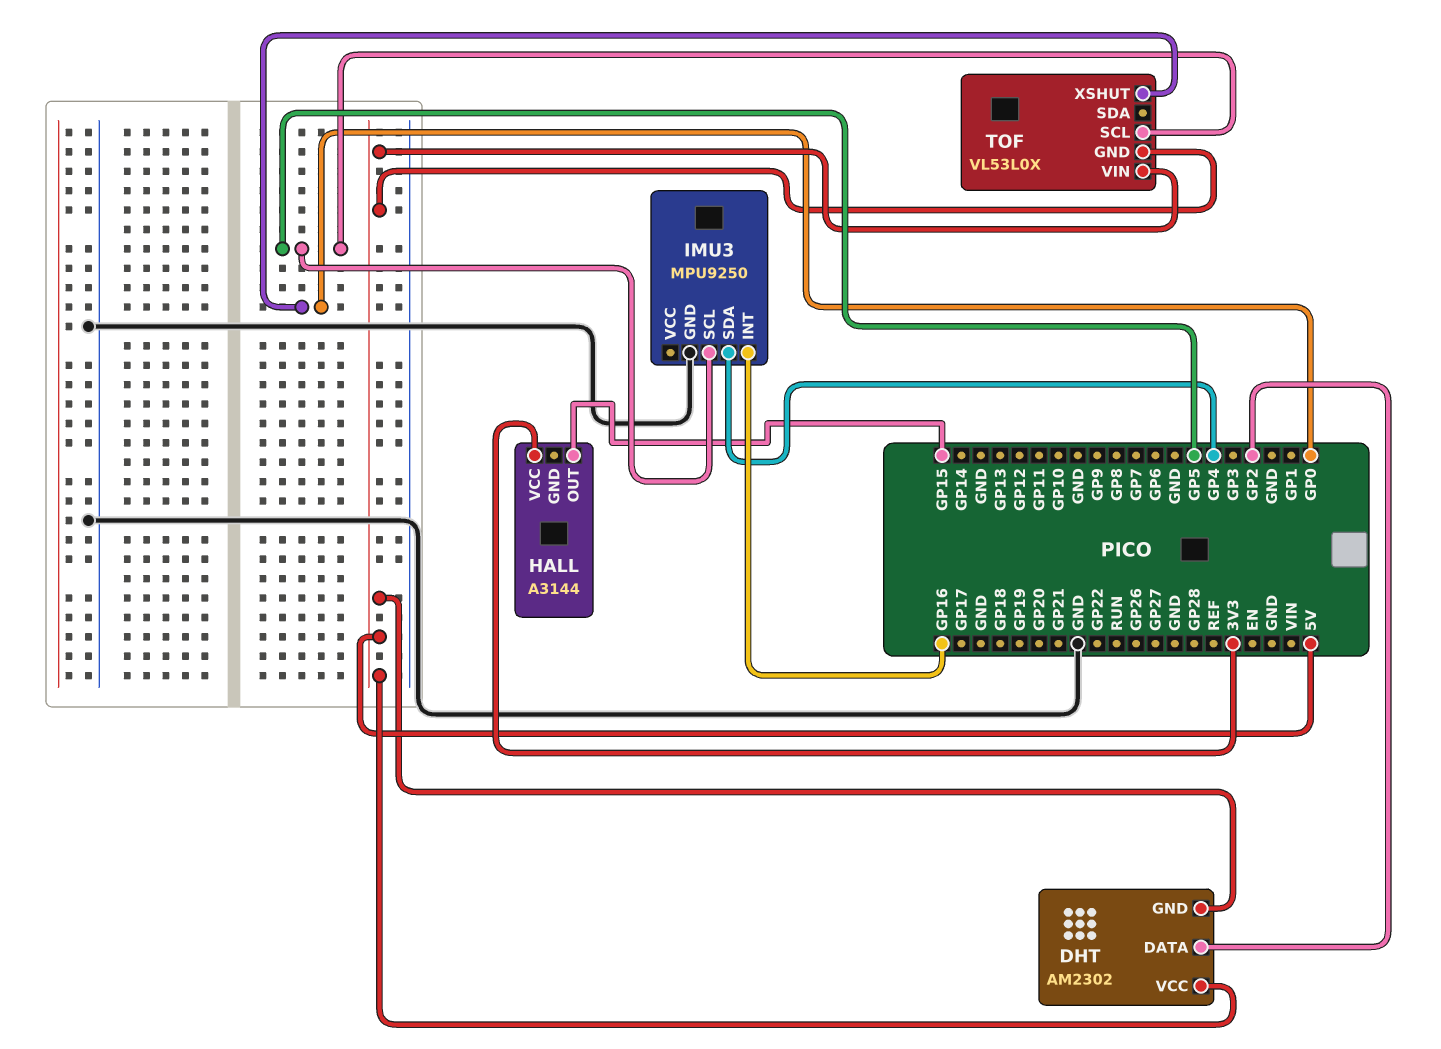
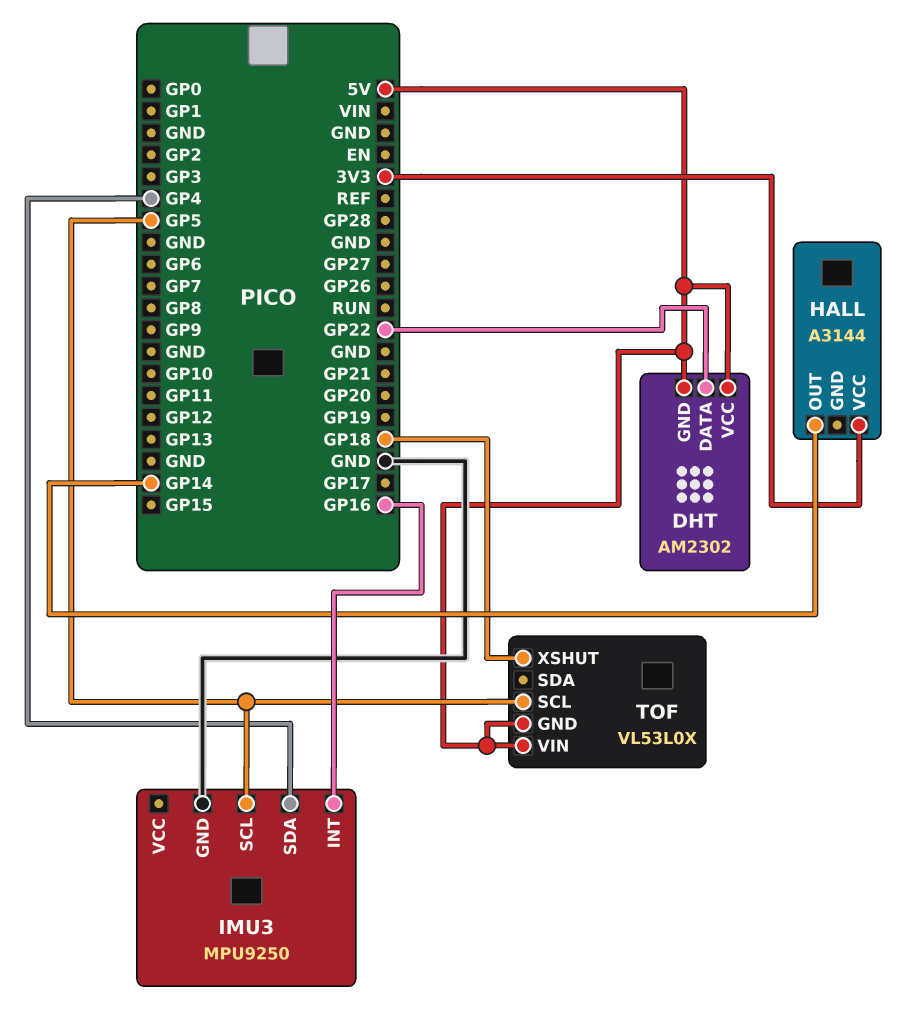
DHT pin DATA: GP2 -> GP22
HALL pin OUT: GP15 -> GP14
TOF pin XSHUT: GP0 -> GP18

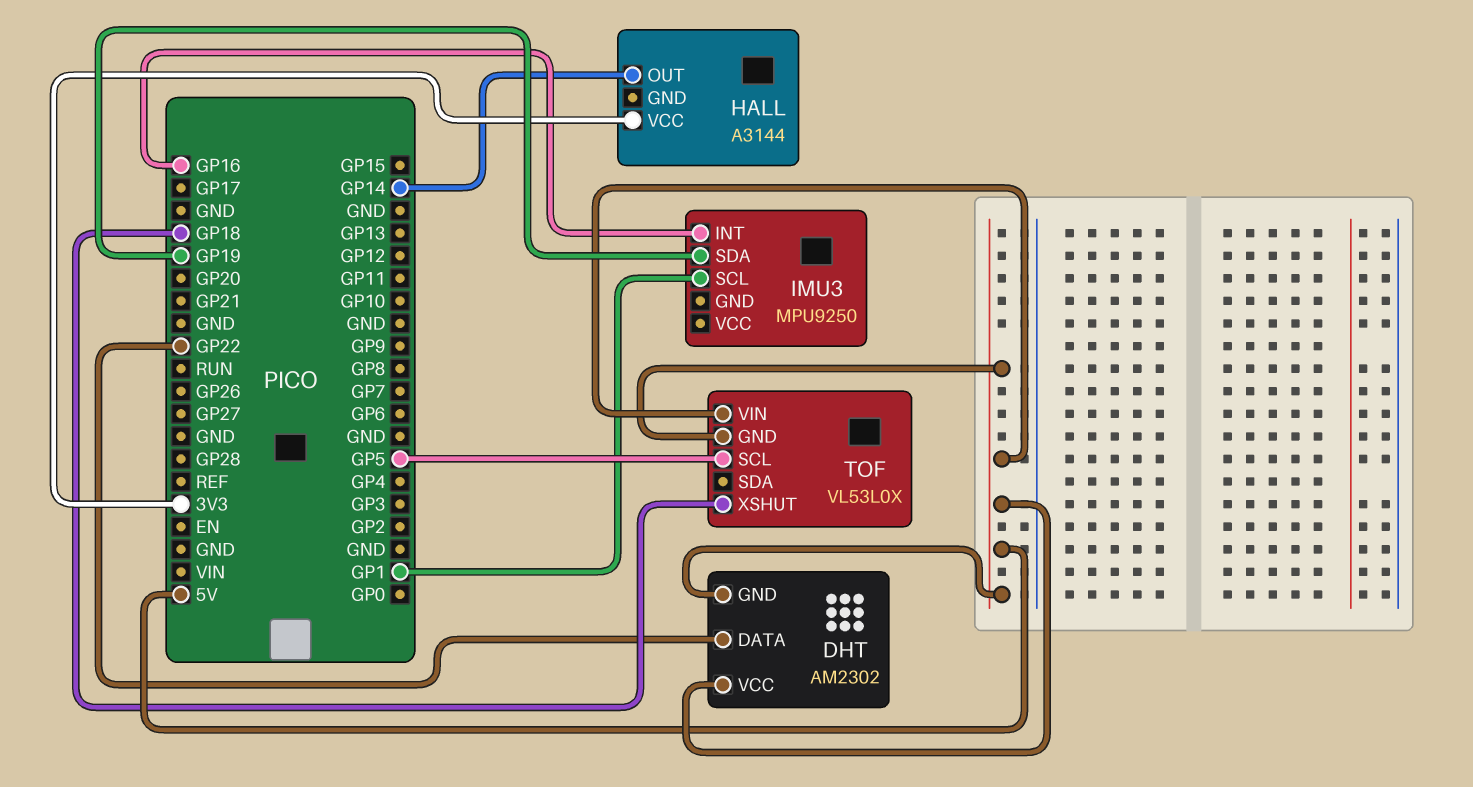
IMU3 pin GND: GND -> none
IMU3 pin SCL: GP5 -> GP1
IMU3 pin SDA: GP4 -> GP19

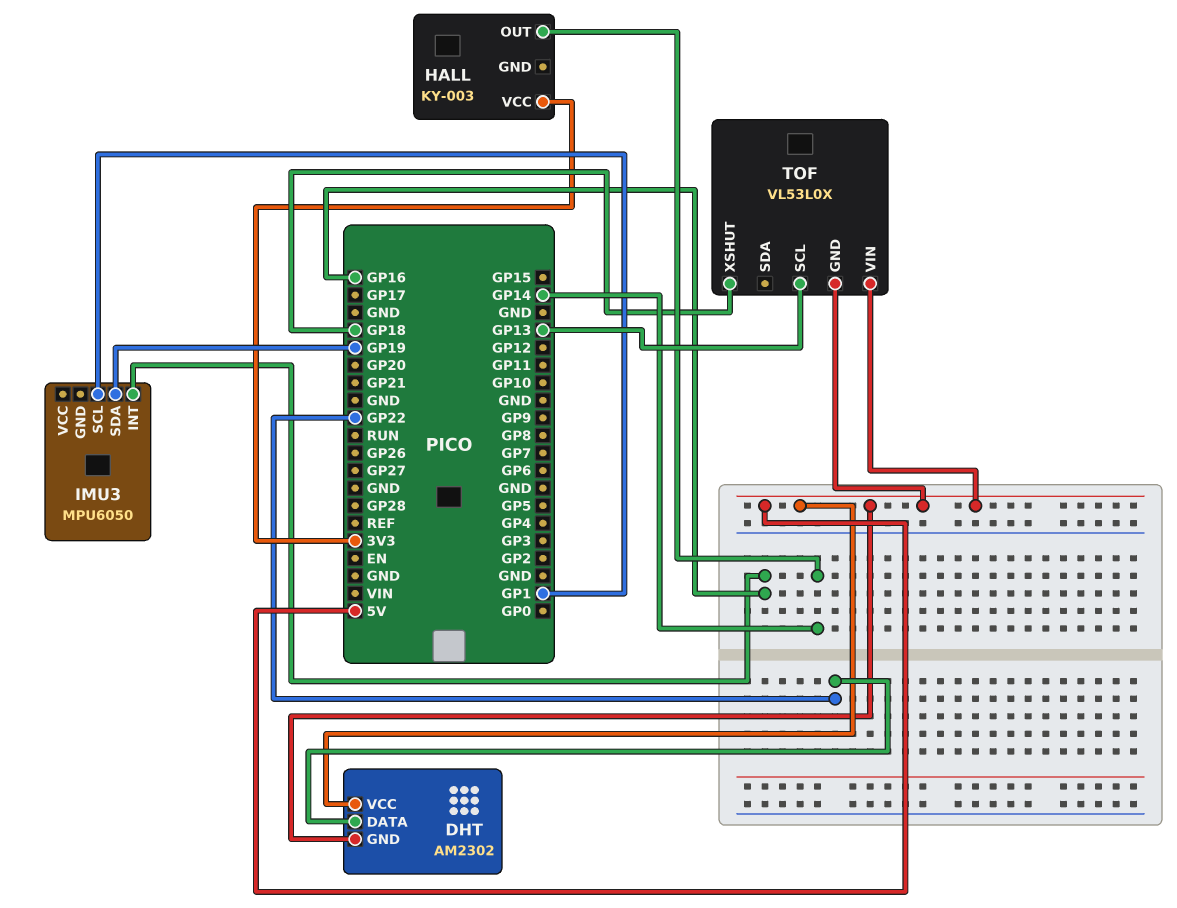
HALL: A3144 -> KY-003
IMU3: MPU9250 -> MPU6050
TOF pin SCL: GP5 -> GP13

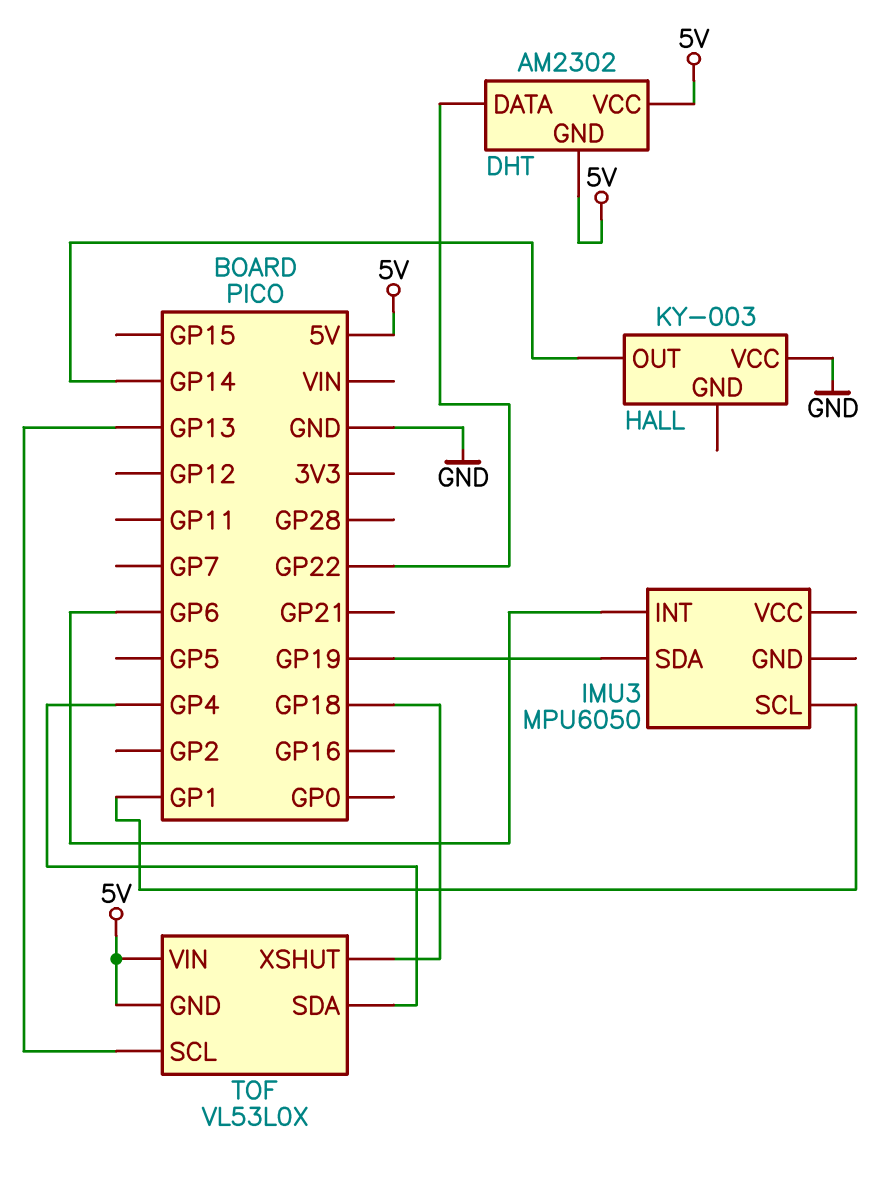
HALL pin VCC: 3V3 -> GND
IMU3 pin INT: GP16 -> GP6
TOF pin SDA: none -> GP4

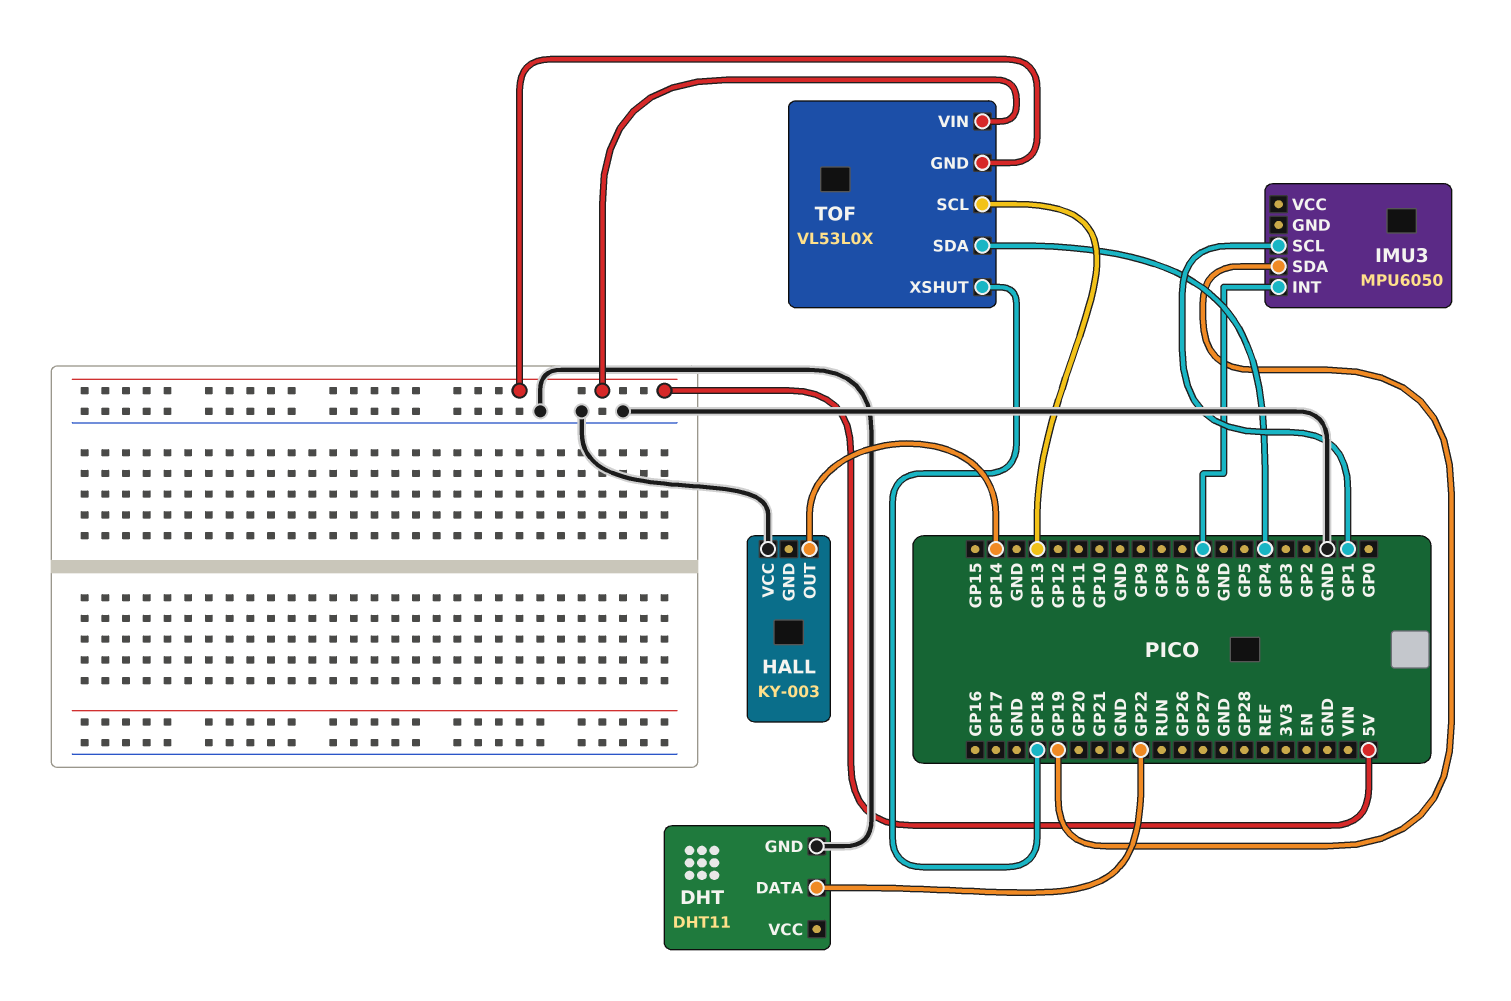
DHT: AM2302 -> DHT11
DHT pin GND: 5V -> GND
DHT pin VCC: 5V -> none

